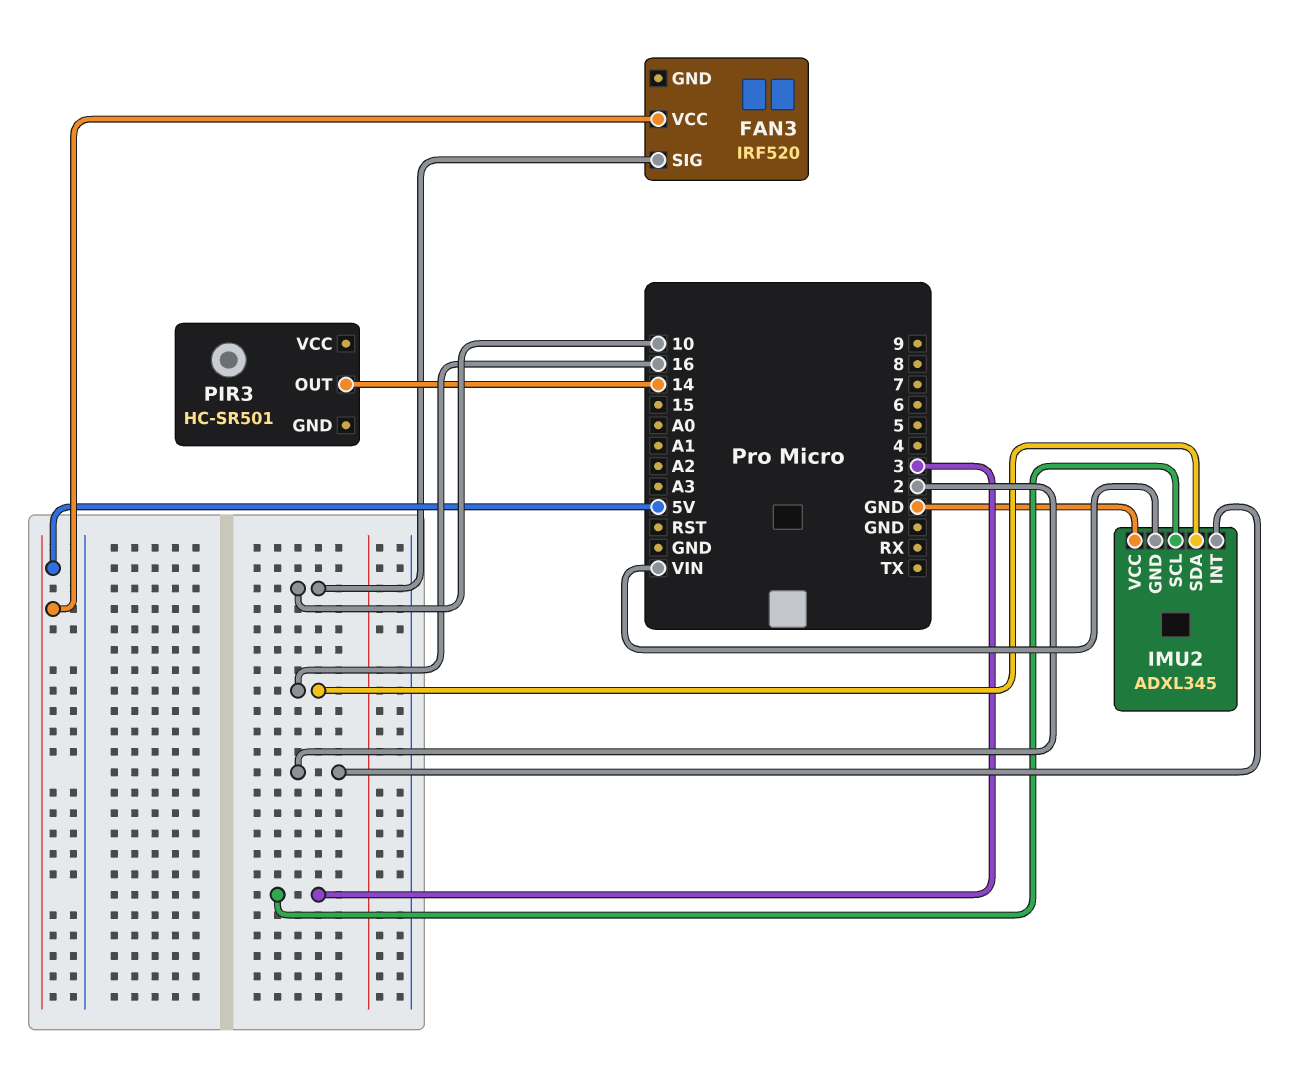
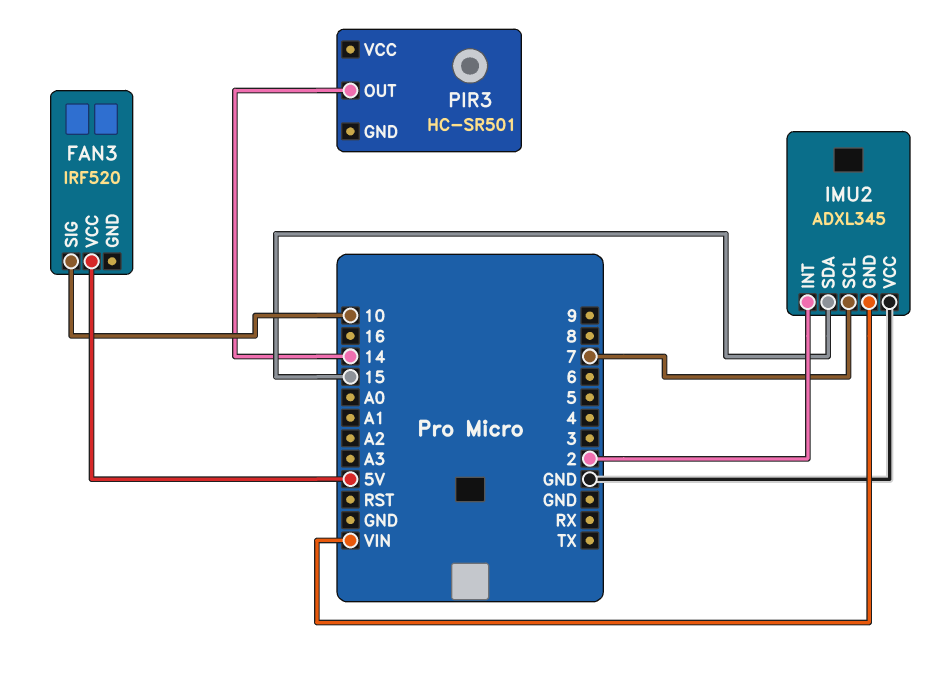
IMU2 pin SCL: 3 -> 7
IMU2 pin SDA: 16 -> 15

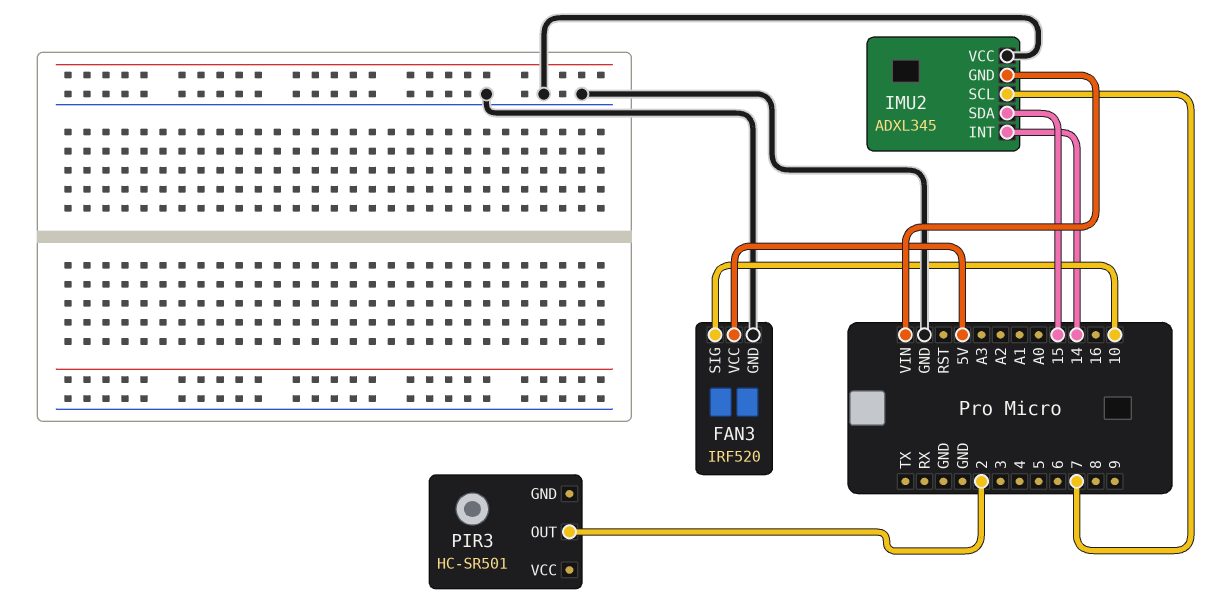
FAN3 pin GND: none -> GND
IMU2 pin INT: 2 -> 14
PIR3 pin OUT: 14 -> 2

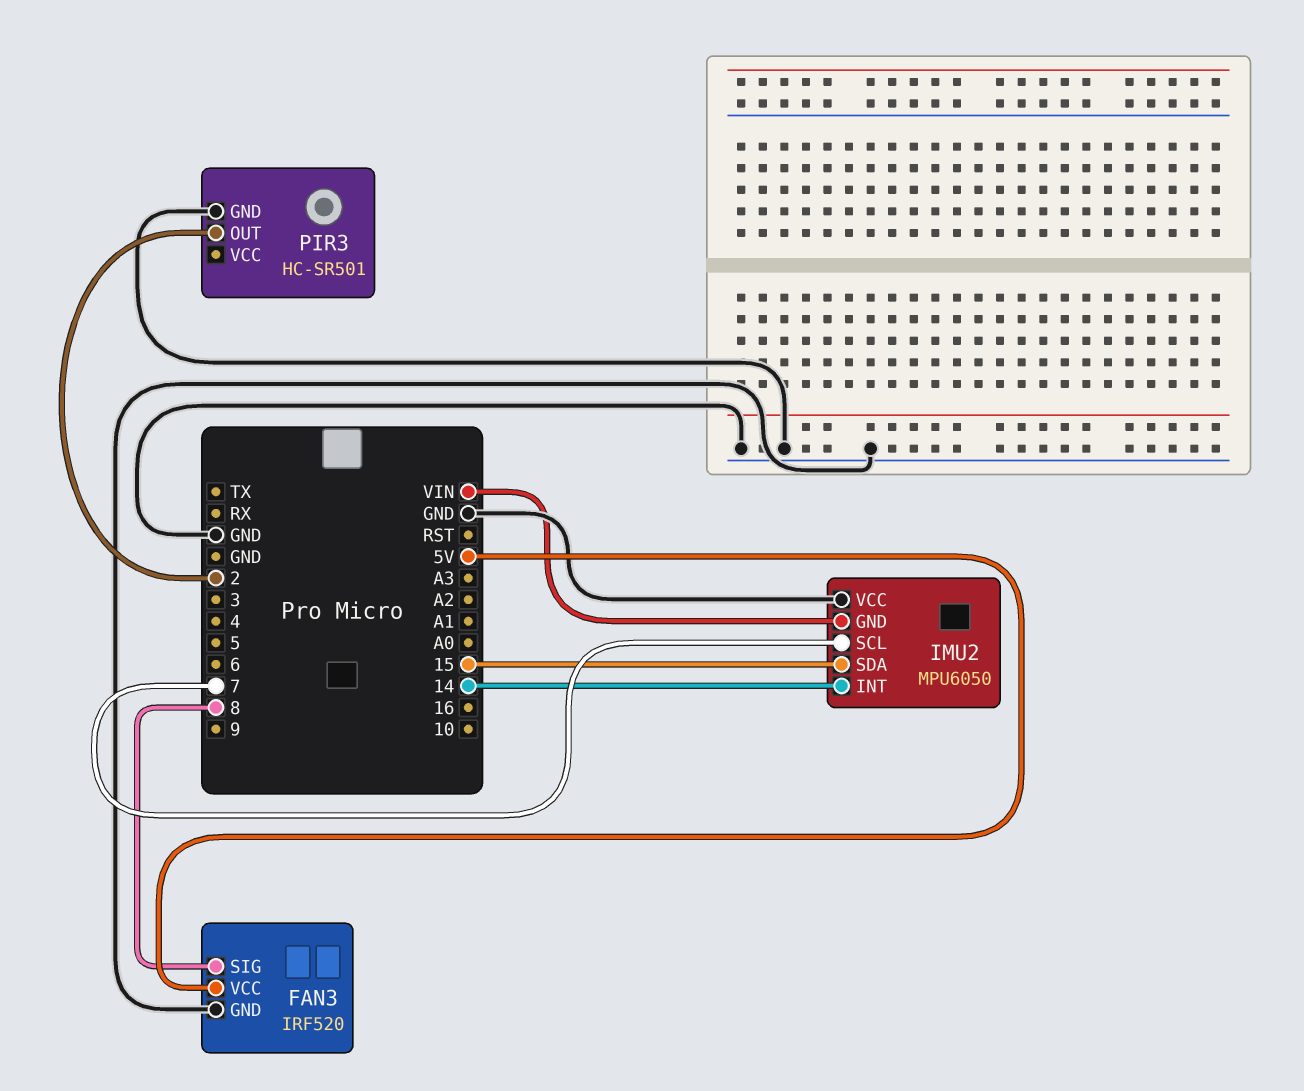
FAN3 pin SIG: 10 -> 8
IMU2: ADXL345 -> MPU6050
PIR3 pin GND: none -> GND

